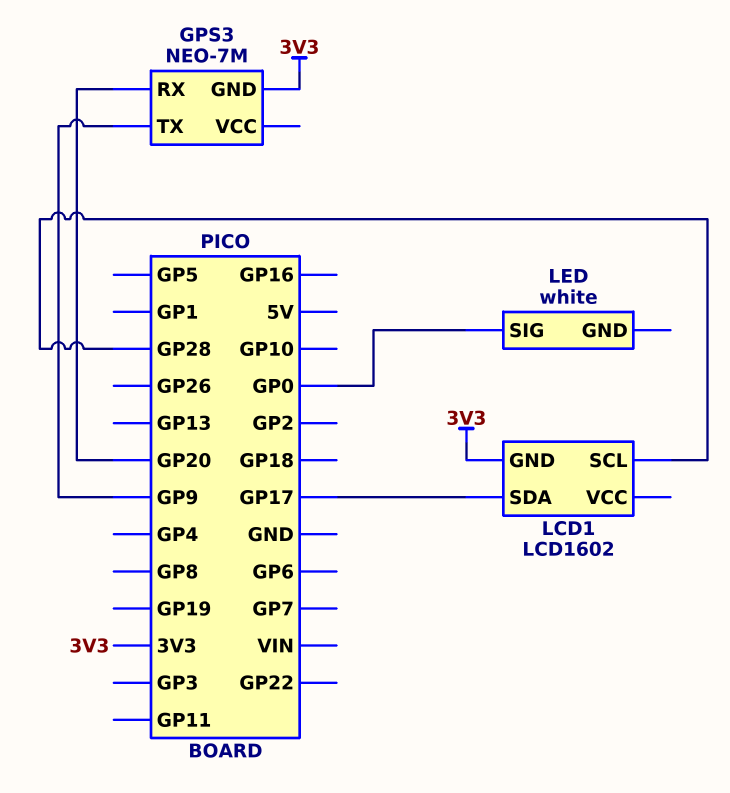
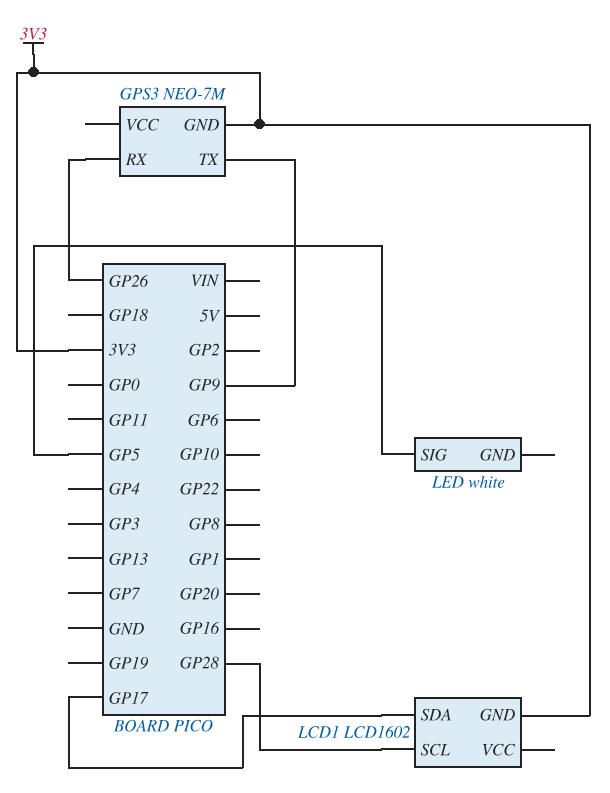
GPS3 pin RX: GP20 -> GP26
LED pin SIG: GP0 -> GP5

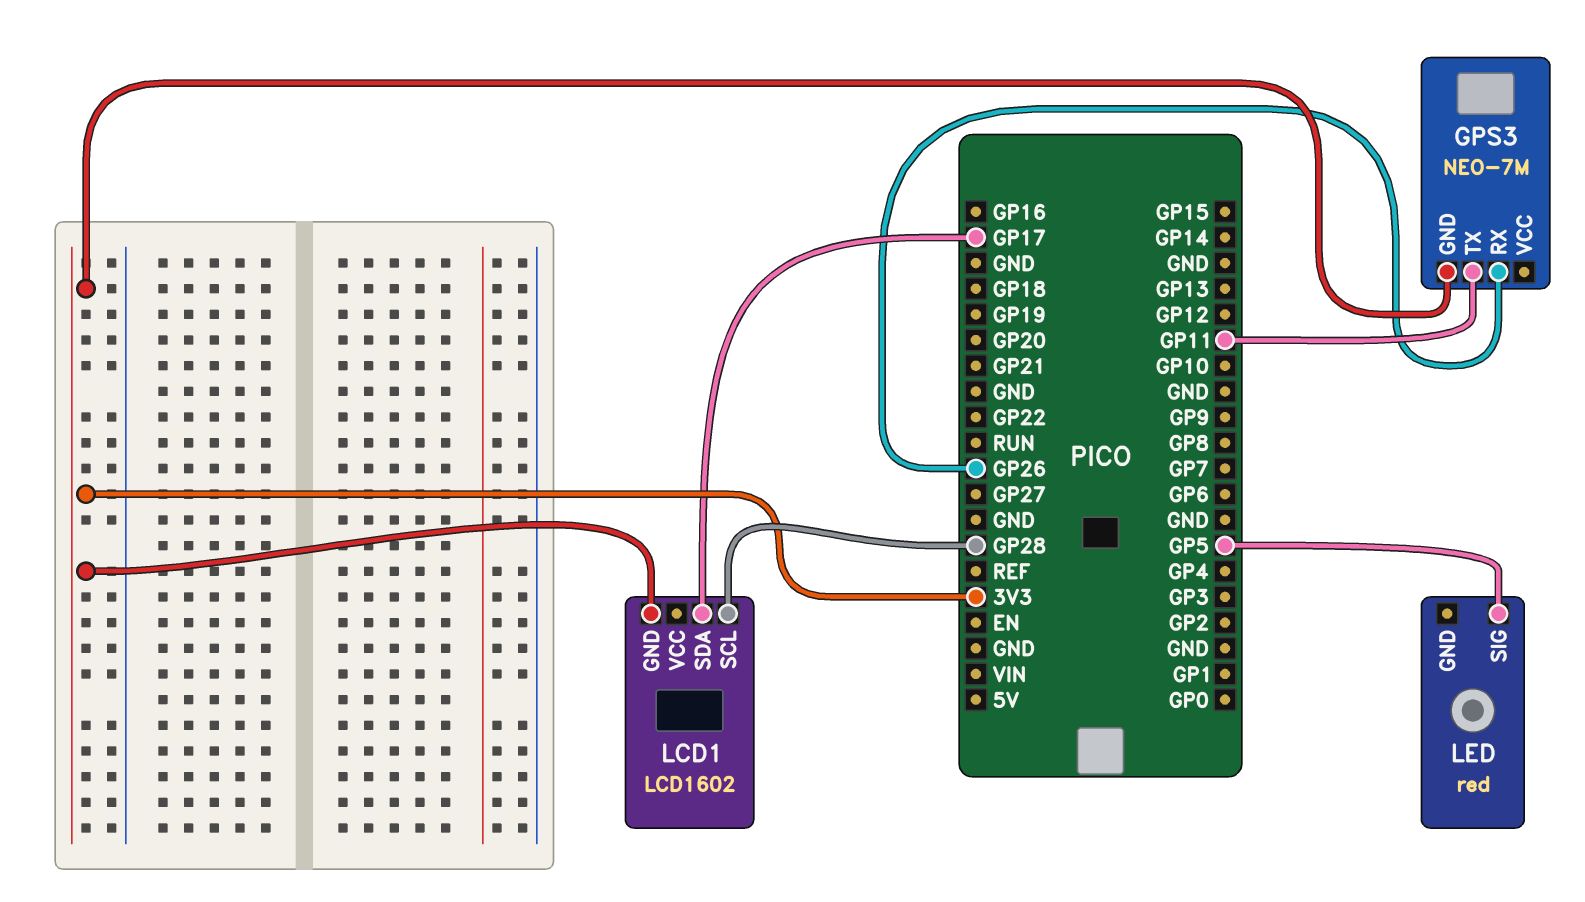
GPS3 pin TX: GP9 -> GP11
LED: white -> red

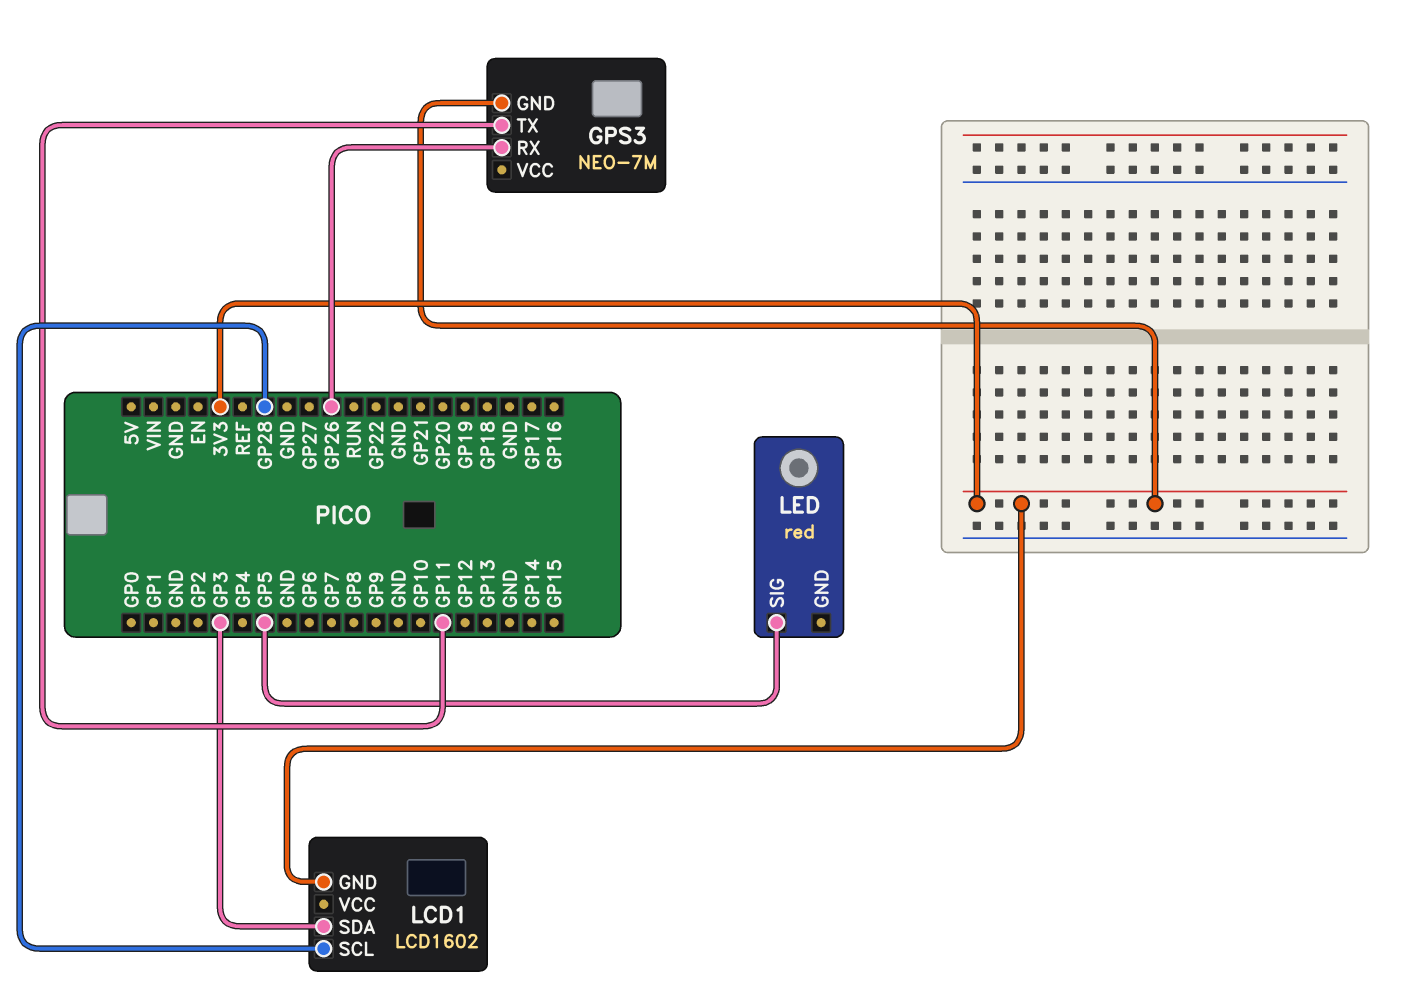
LCD1 pin SDA: GP17 -> GP3

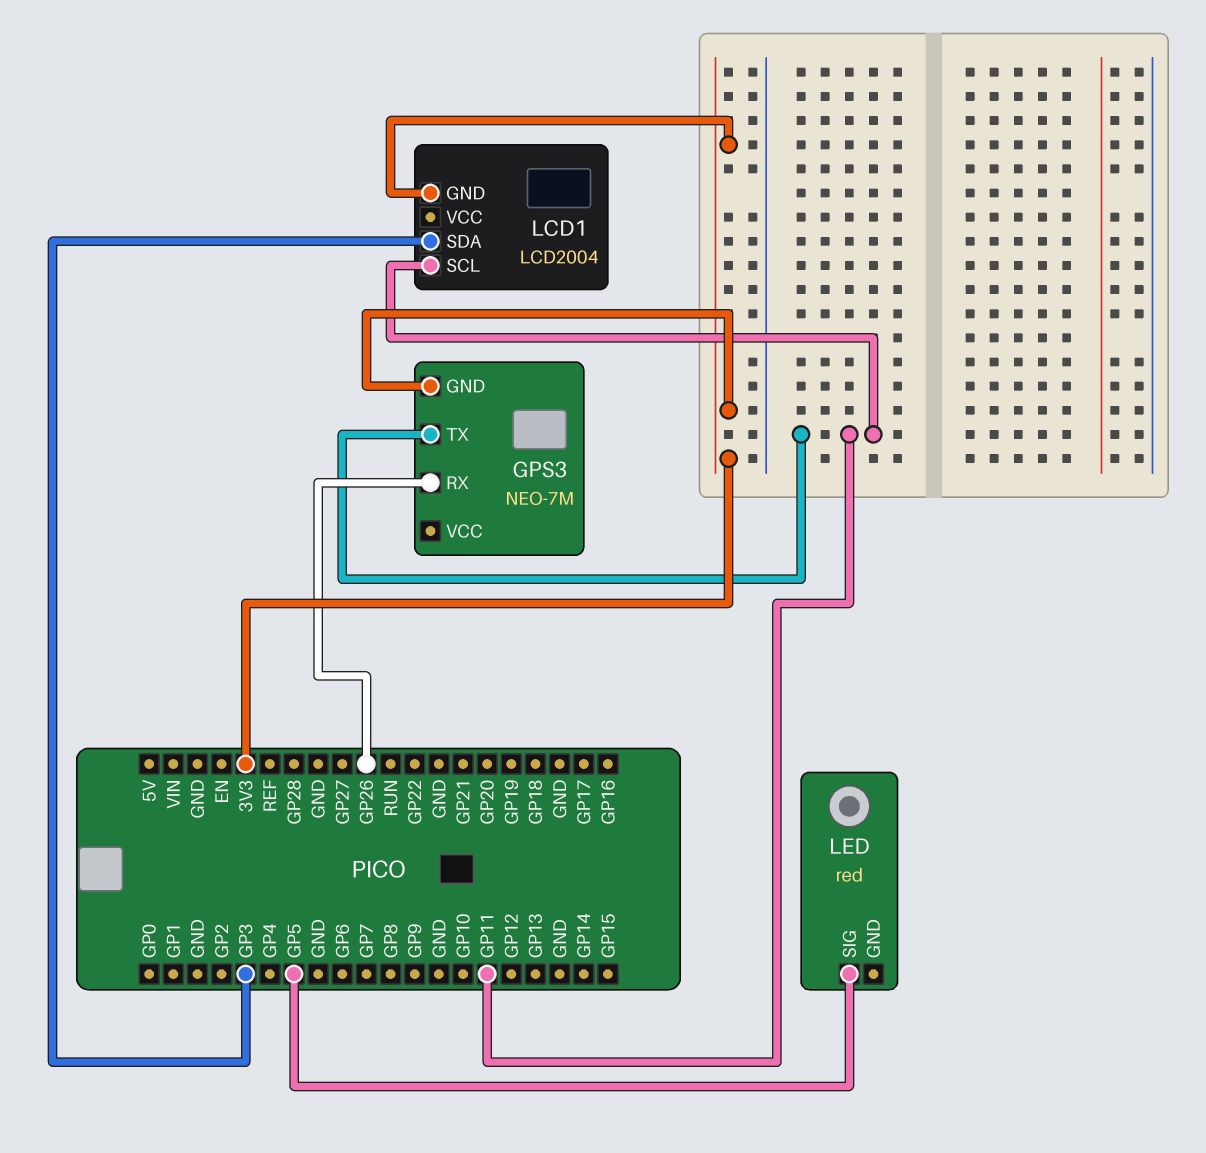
LCD1: LCD1602 -> LCD2004
LCD1 pin SCL: GP28 -> GP11

